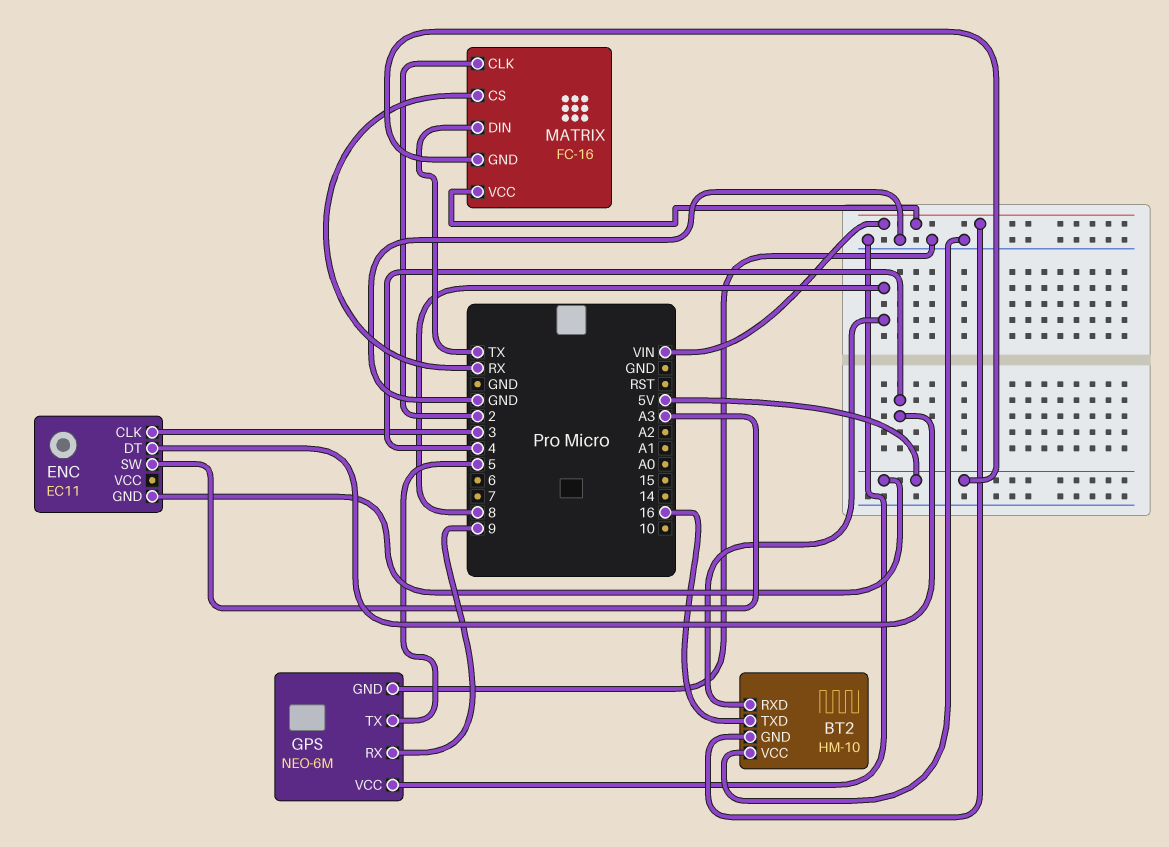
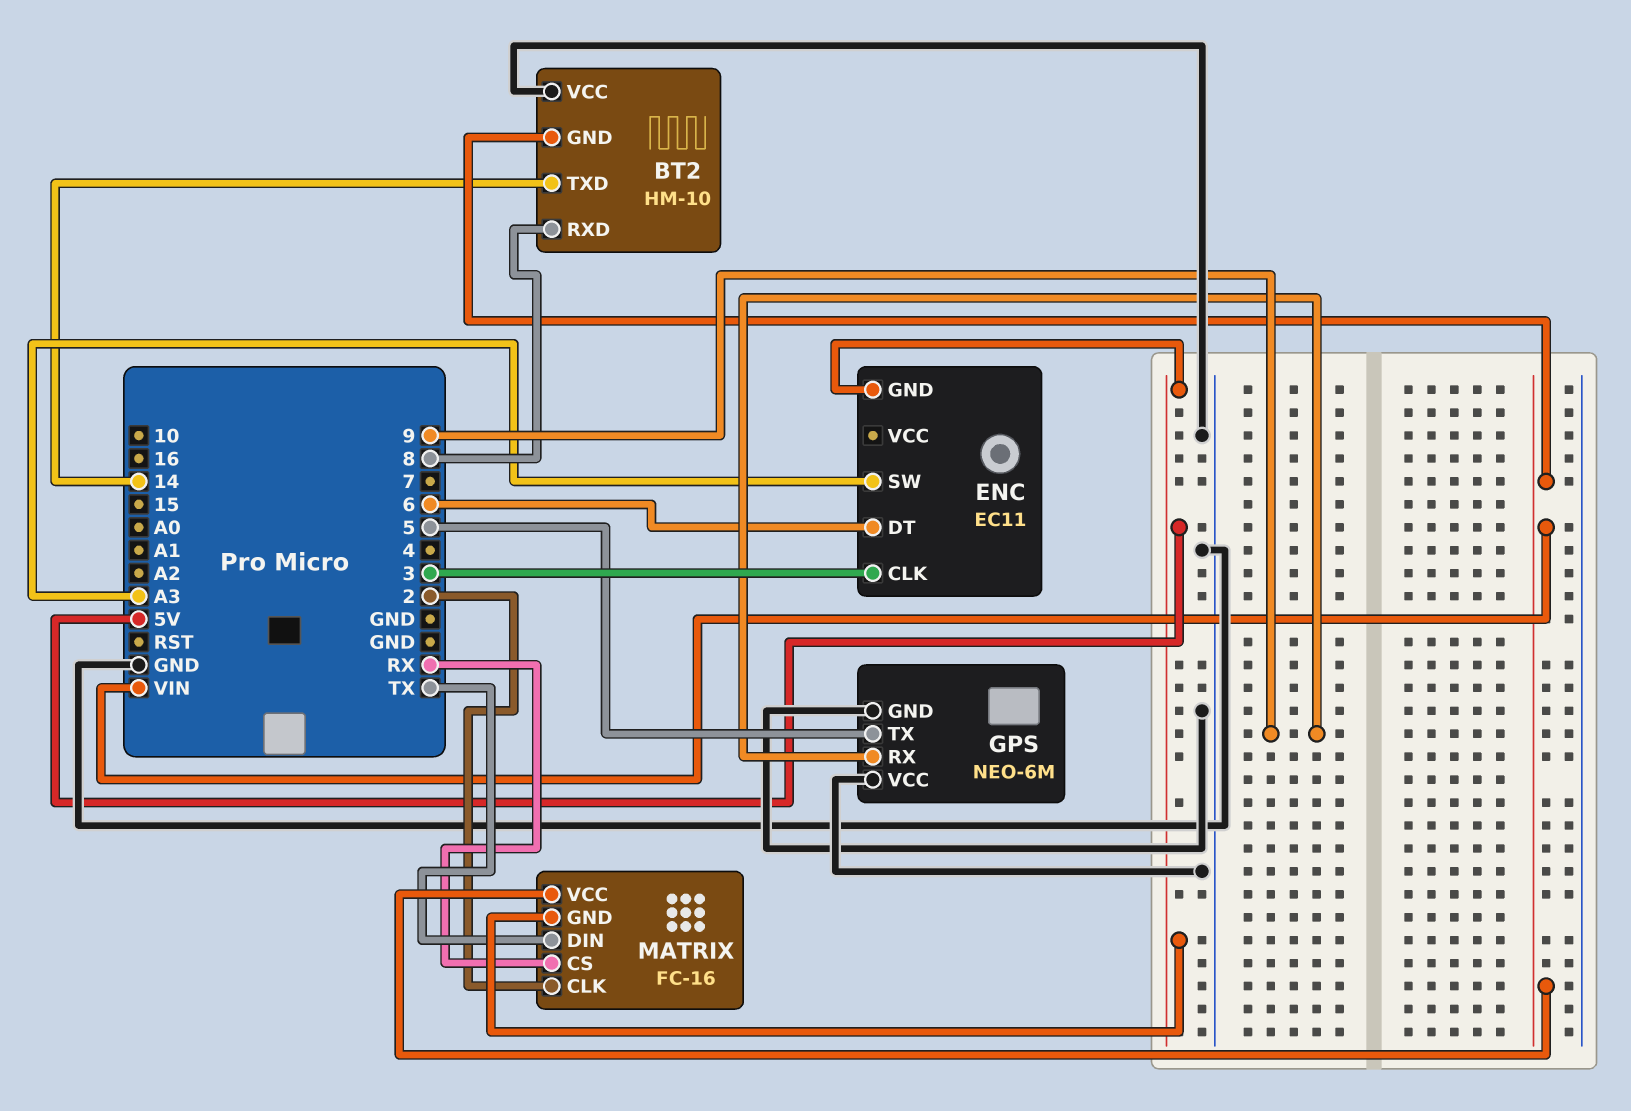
BT2 pin TXD: 16 -> 14
ENC pin DT: 4 -> 6

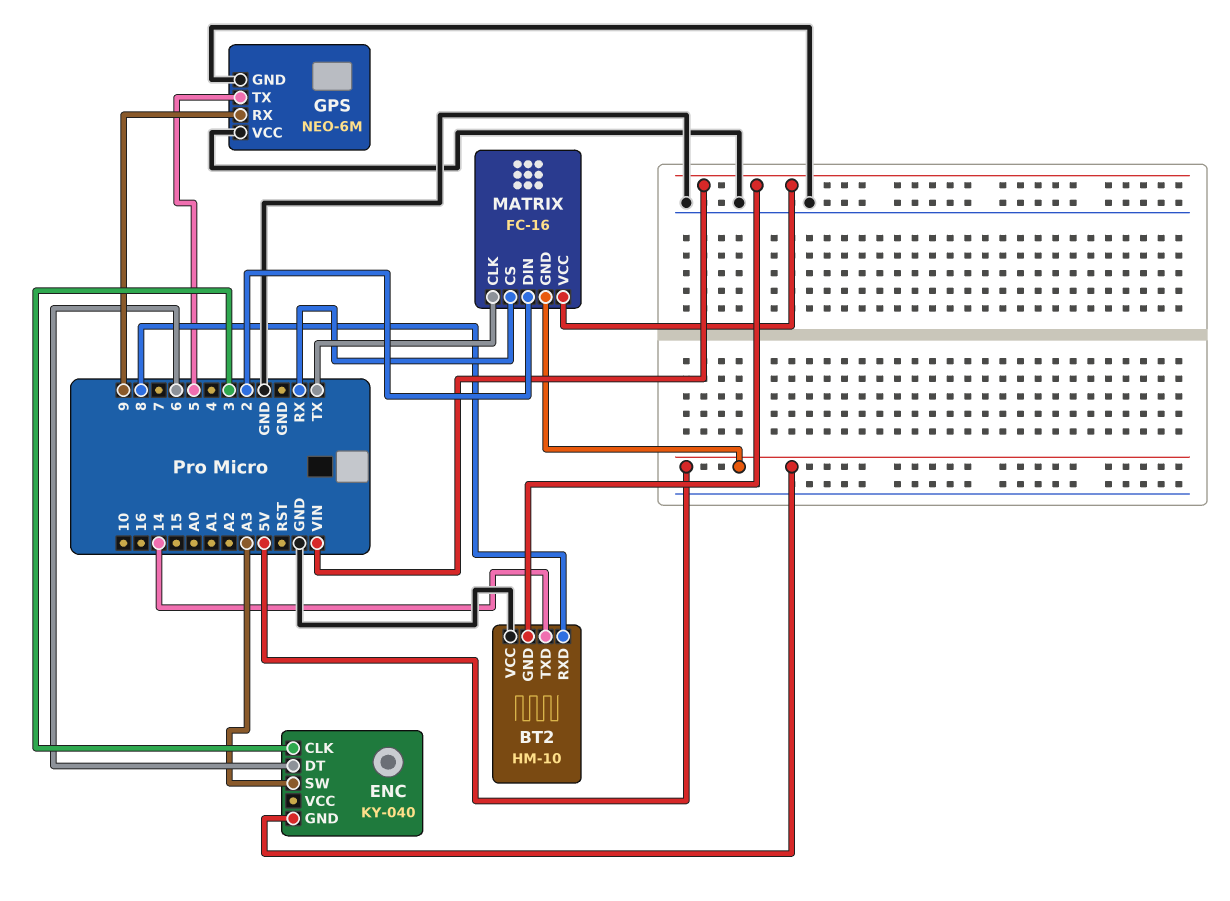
ENC: EC11 -> KY-040
MATRIX pin CLK: 2 -> TX
MATRIX pin DIN: TX -> 2

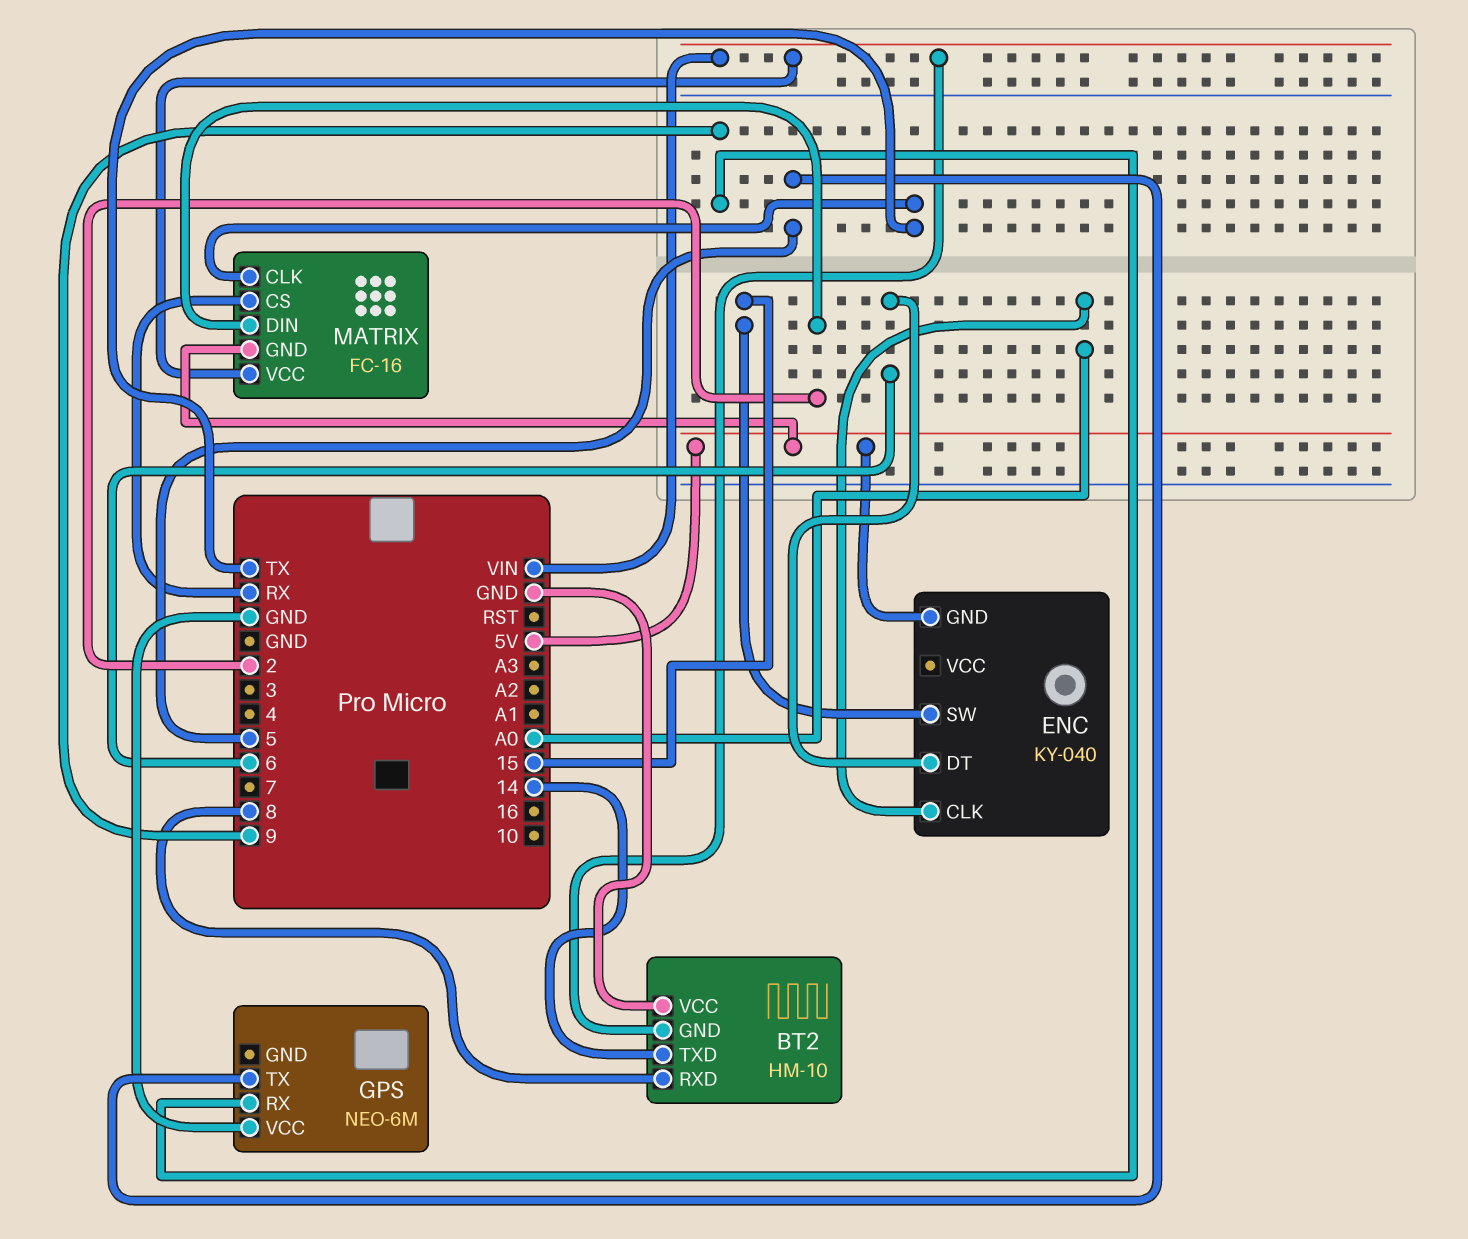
ENC pin CLK: 3 -> A0
ENC pin SW: A3 -> 15
GPS pin GND: GND -> none

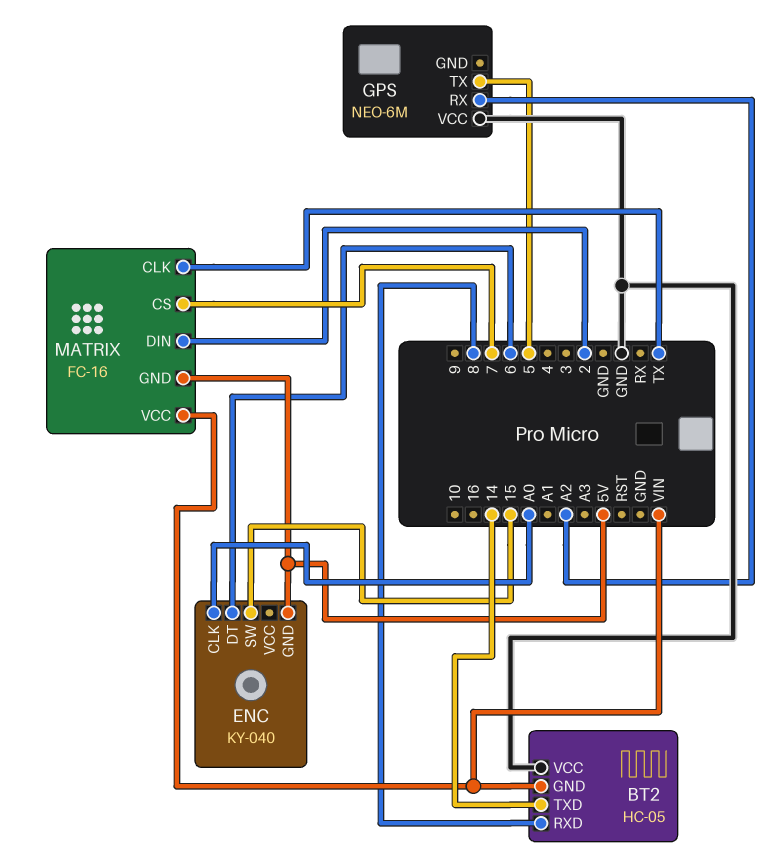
BT2: HM-10 -> HC-05
GPS pin RX: 9 -> A2
MATRIX pin CS: RX -> 7

